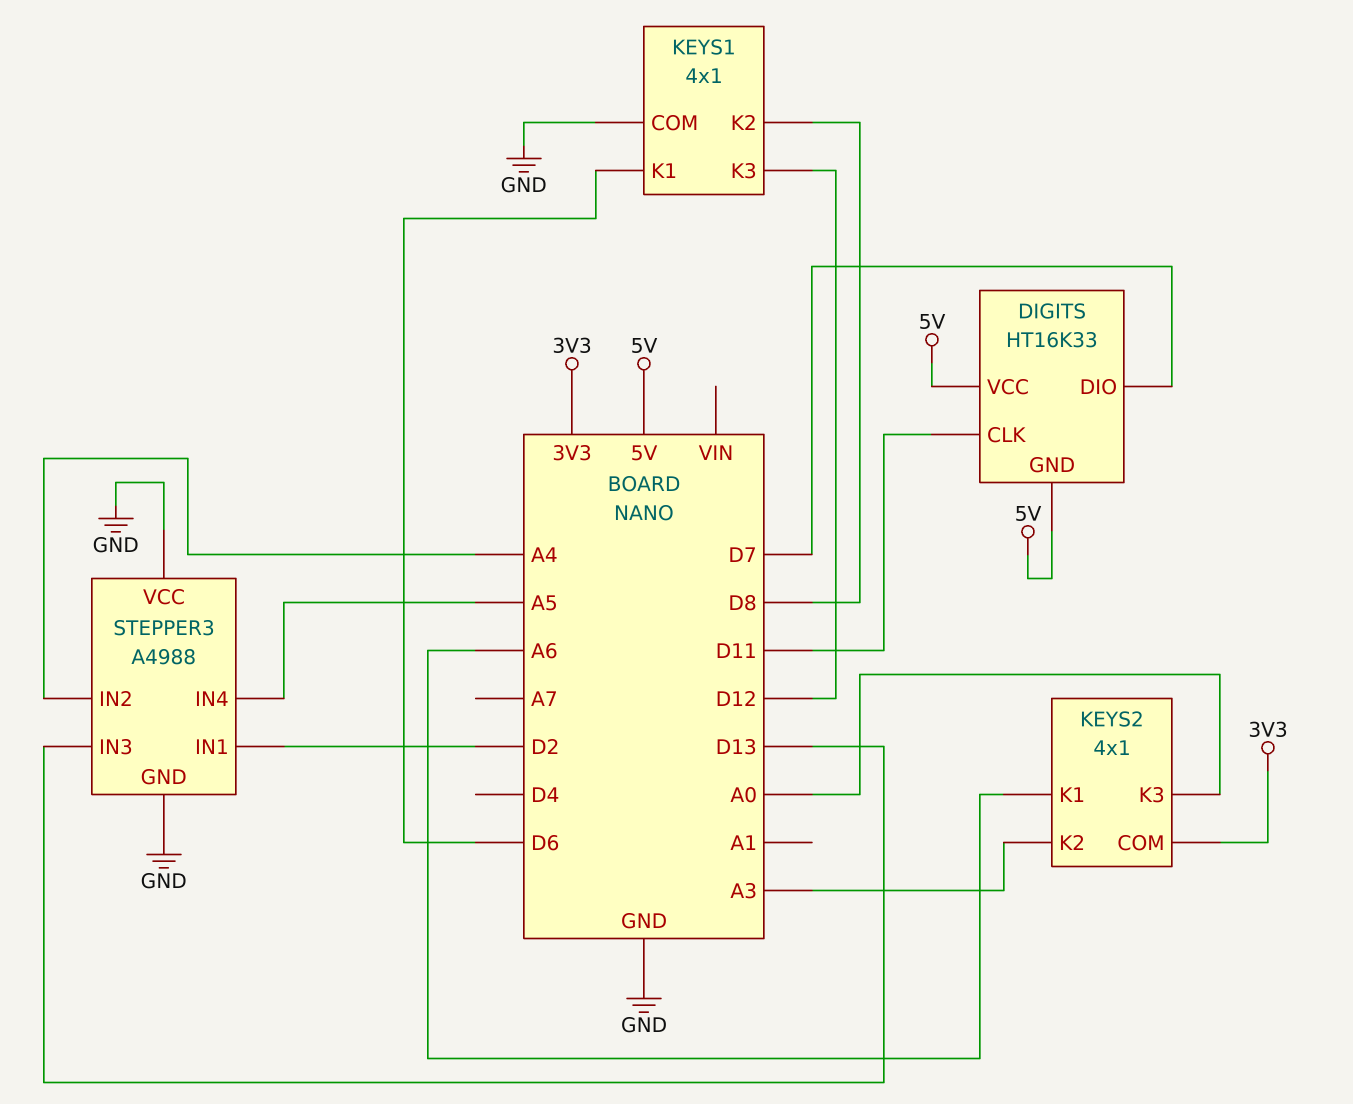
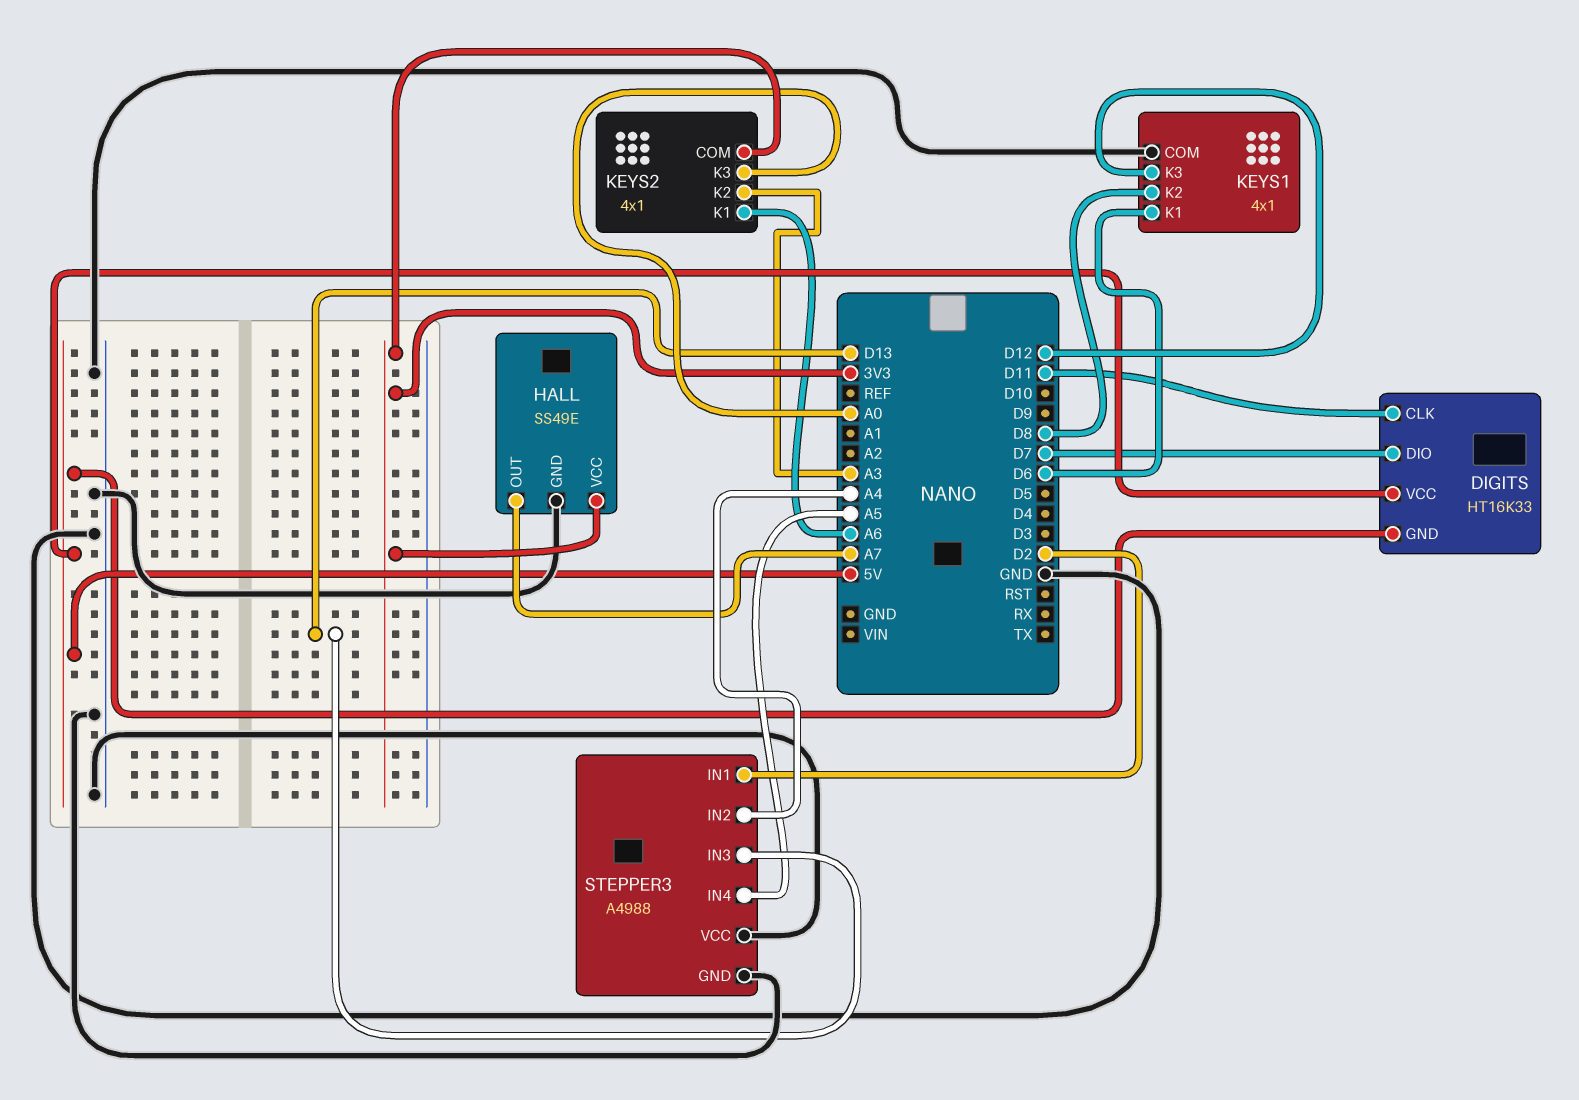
HALL: none -> SS49E
HALL pin GND: none -> GND
HALL pin OUT: none -> A7
HALL pin VCC: none -> 3V3

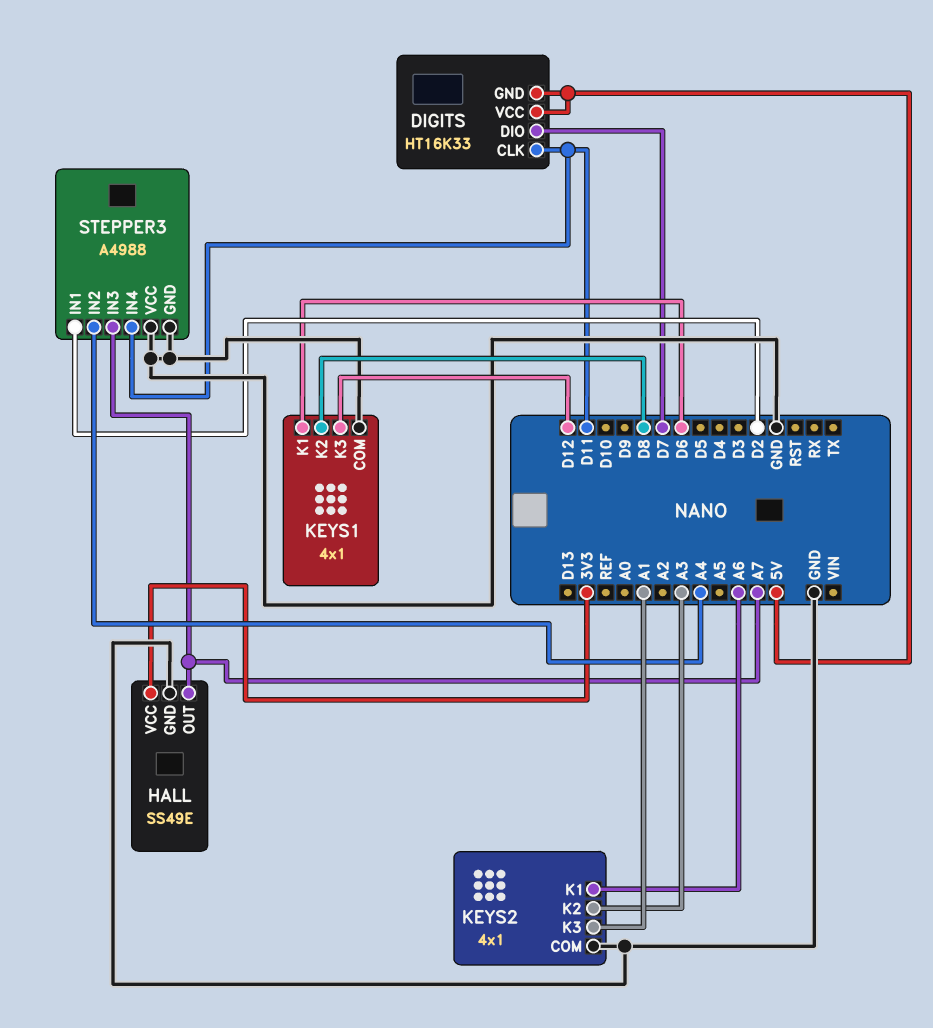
KEYS2 pin COM: 3V3 -> GND
KEYS2 pin K3: A0 -> A1
STEPPER3 pin IN3: D13 -> A7
STEPPER3 pin IN4: A5 -> D11

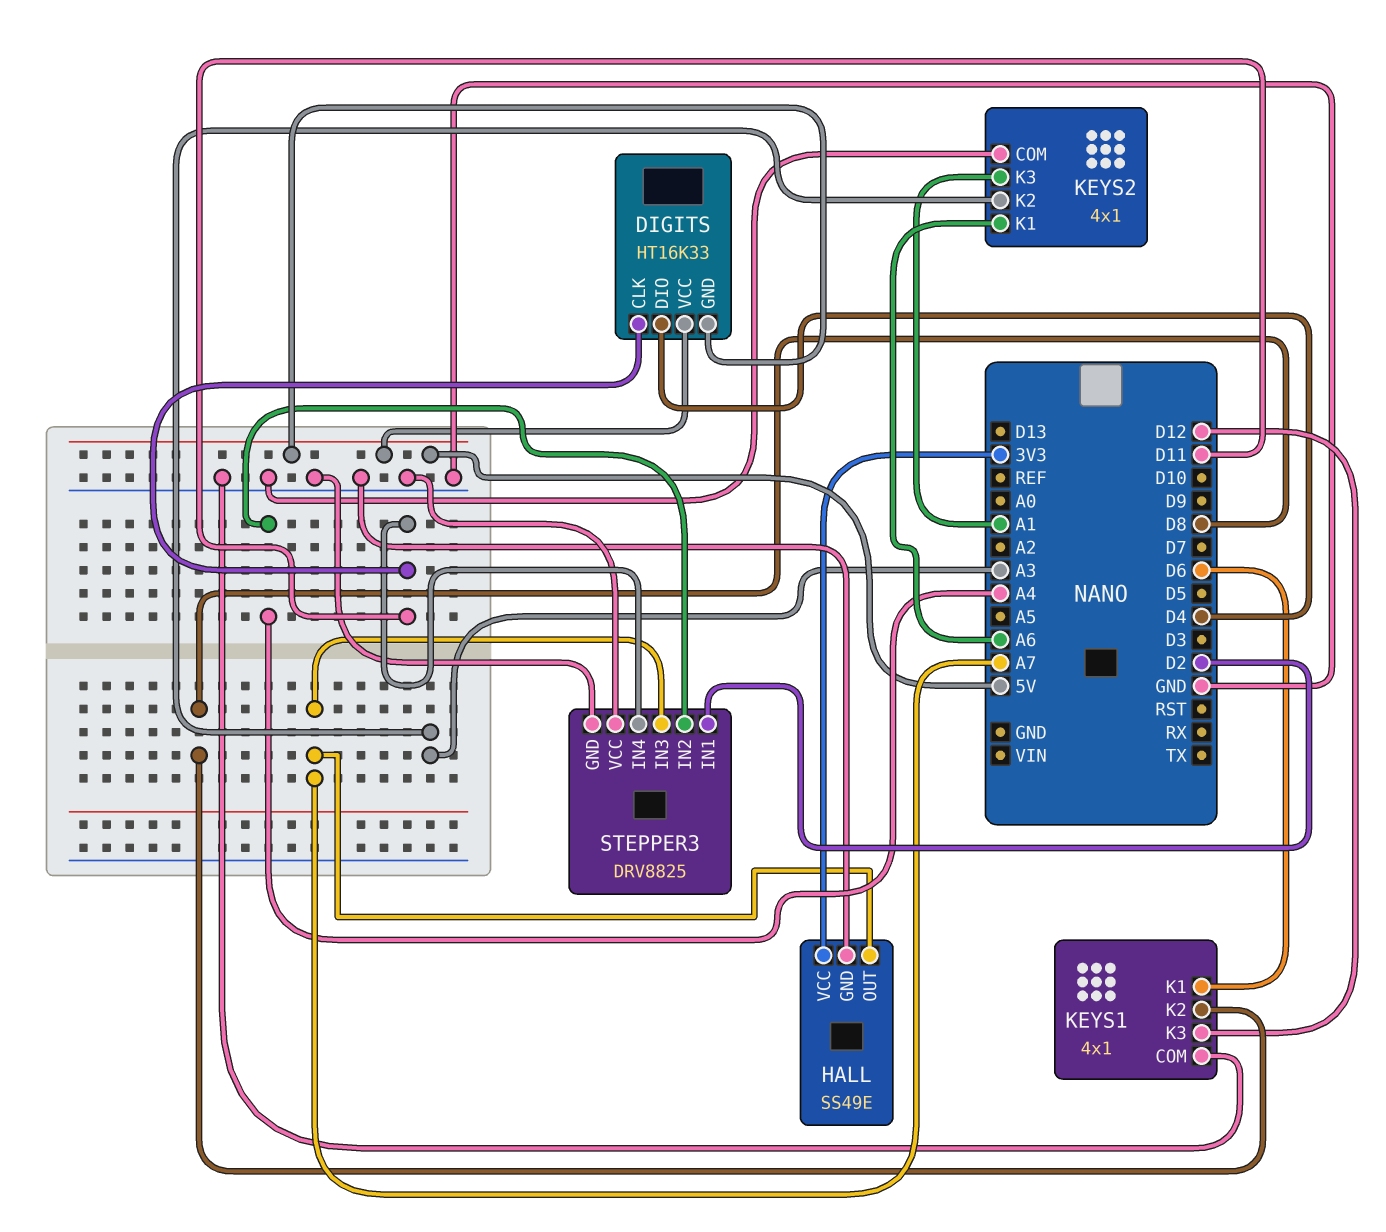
DIGITS pin DIO: D7 -> D4
STEPPER3: A4988 -> DRV8825

